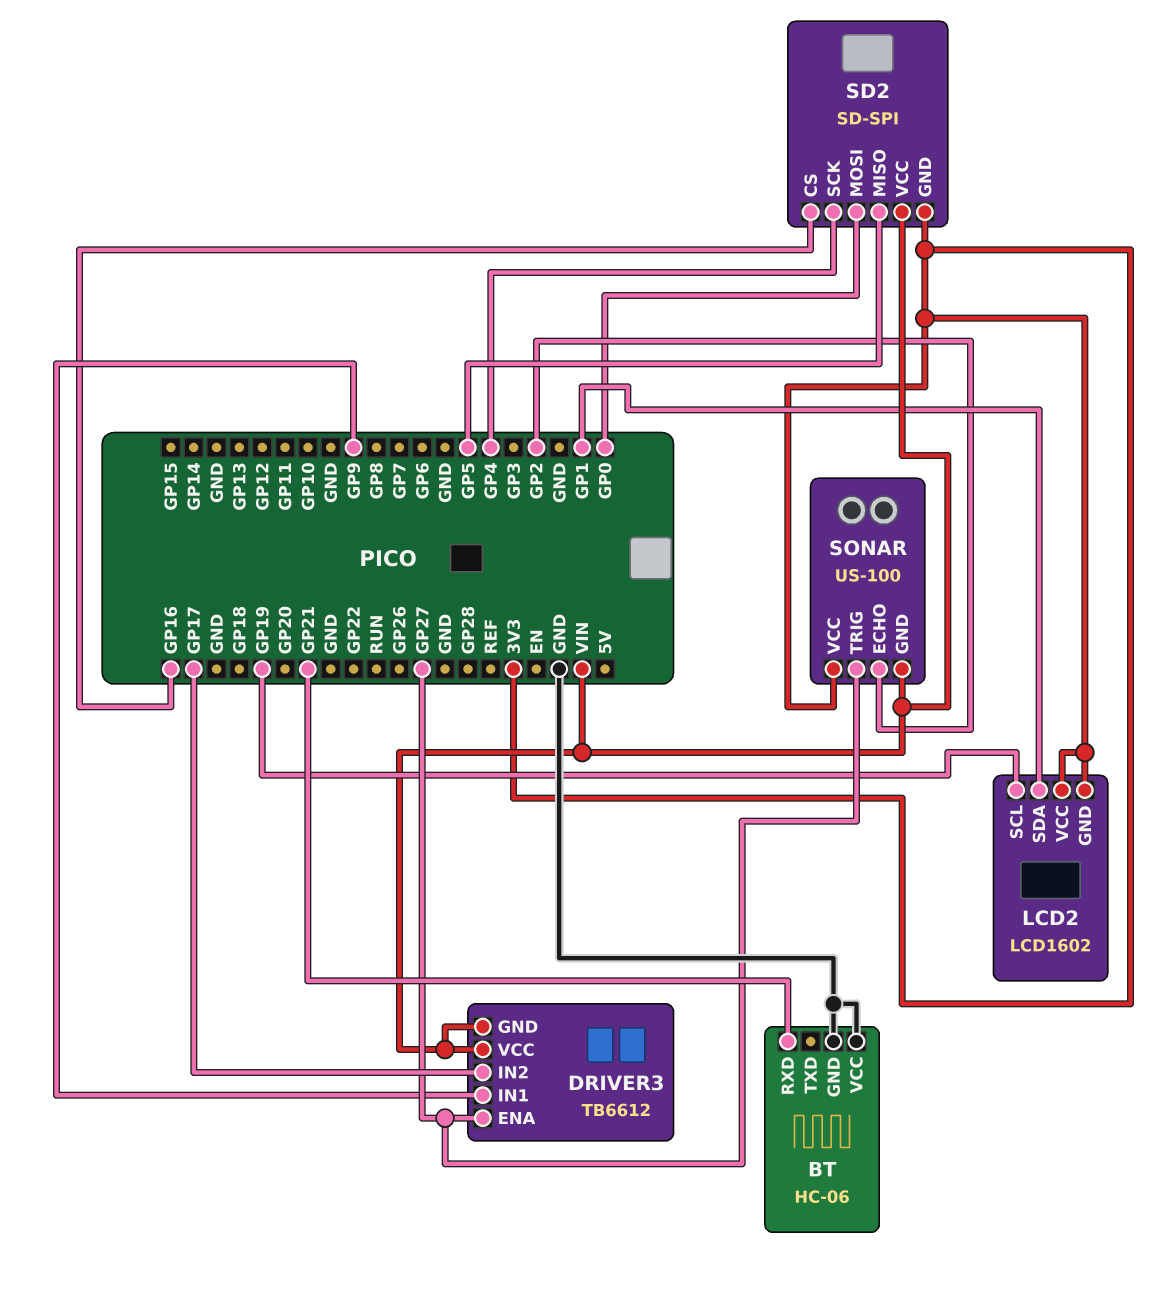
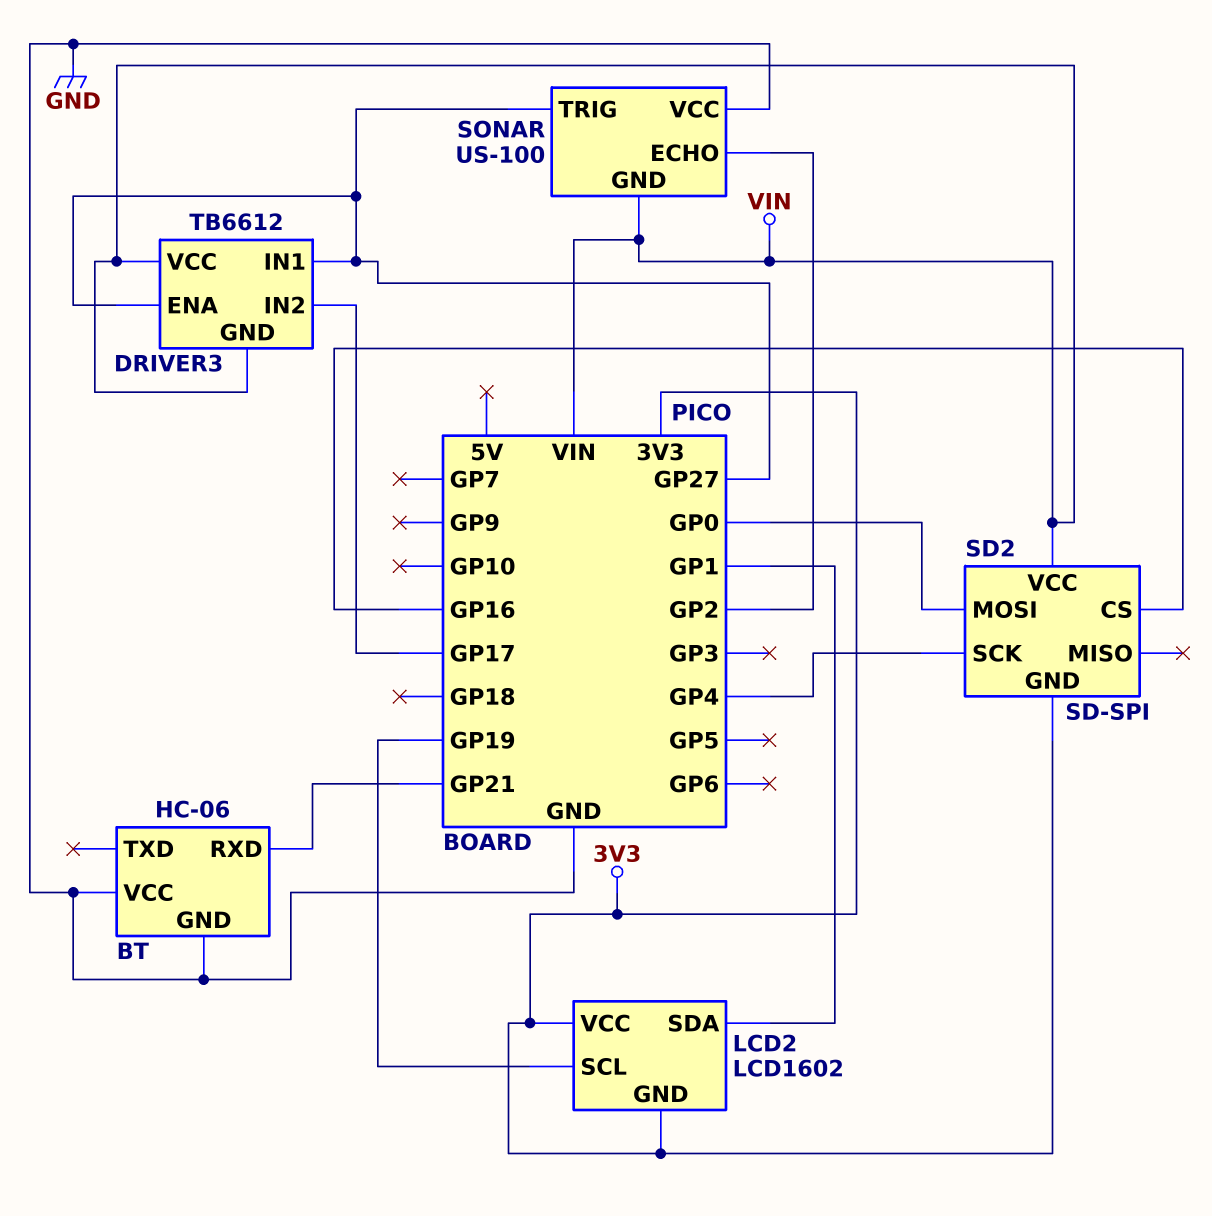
DRIVER3 pin IN1: GP9 -> GP27
SD2 pin MISO: GP5 -> none
SONAR pin VCC: 3V3 -> GND

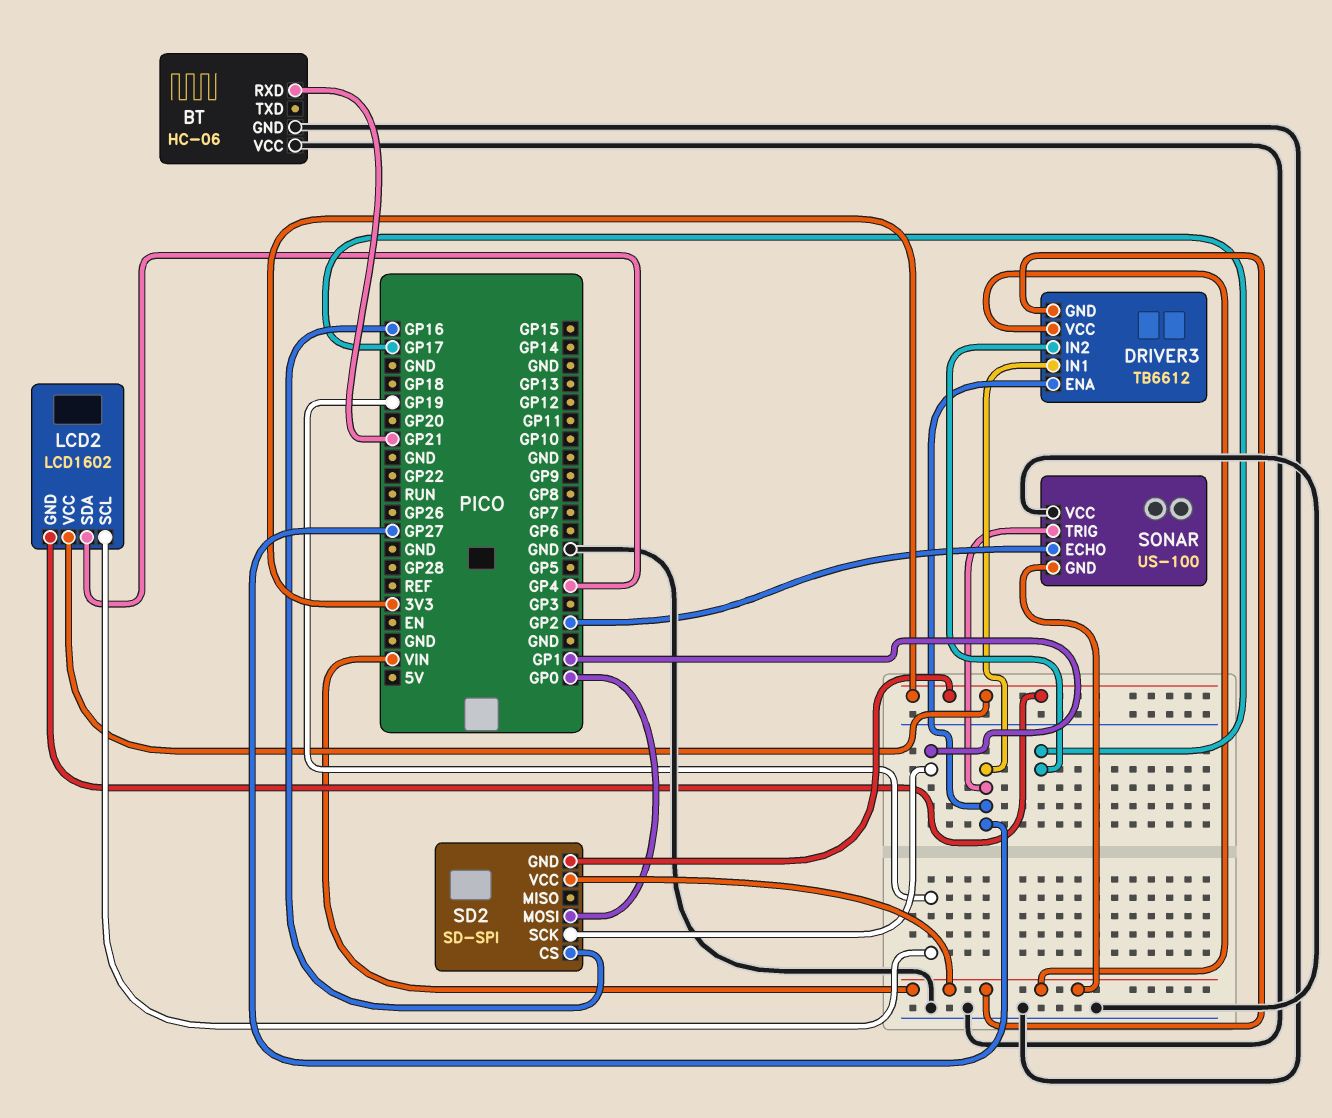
LCD2 pin SDA: GP1 -> GP4
SD2 pin SCK: GP4 -> GP1

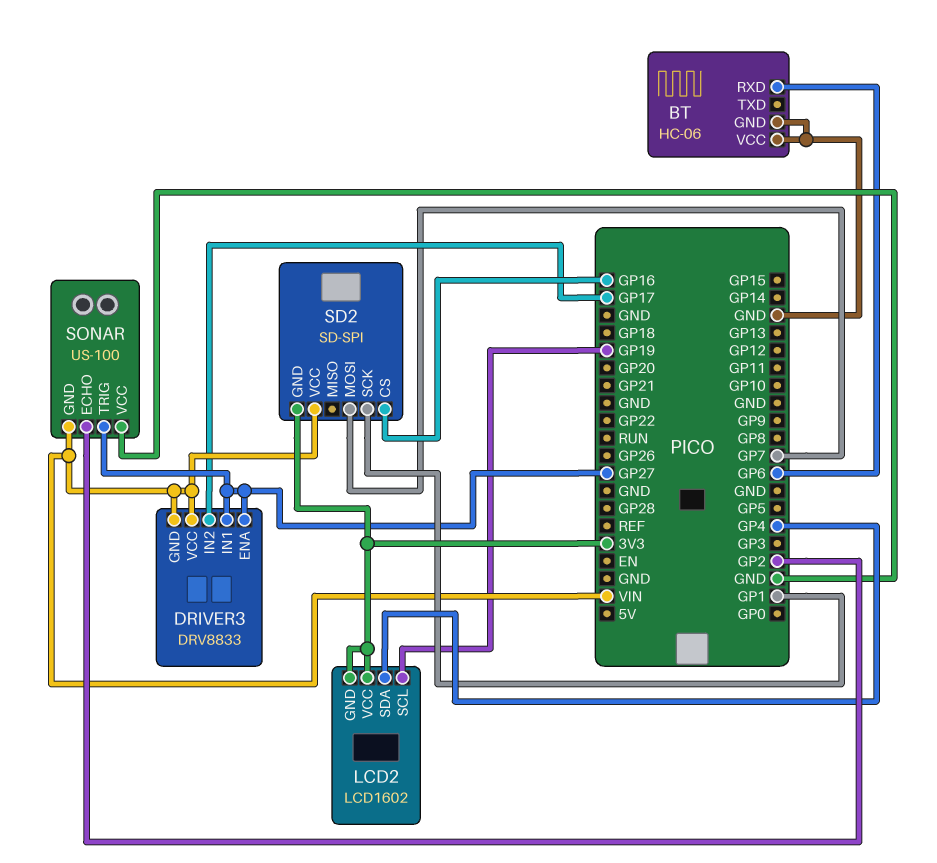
BT pin RXD: GP21 -> GP6
DRIVER3: TB6612 -> DRV8833
SD2 pin MOSI: GP0 -> GP7

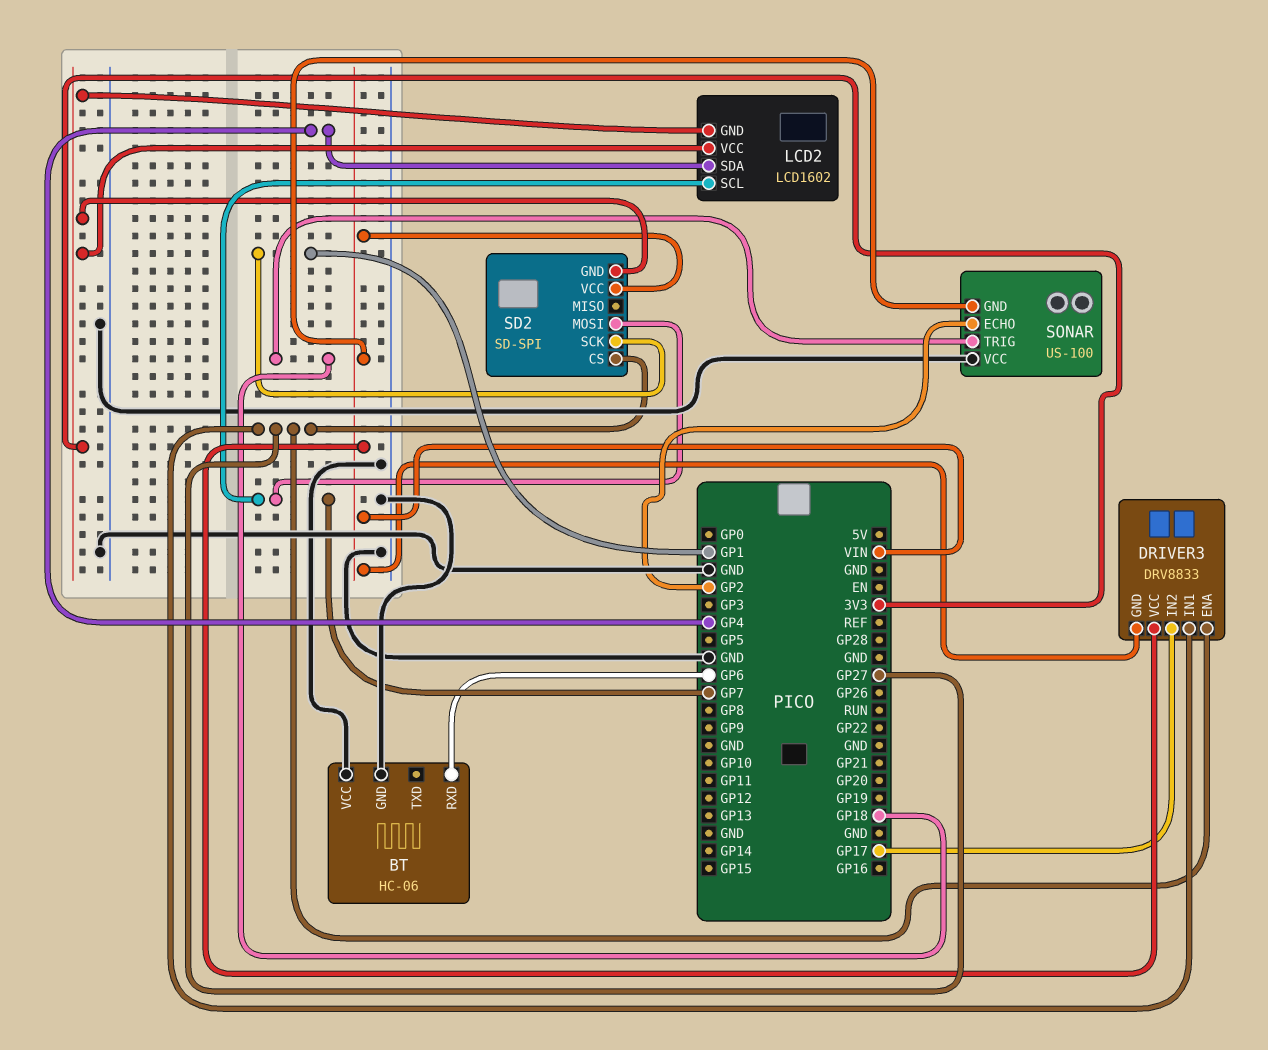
LCD2 pin SCL: GP19 -> GP7
SD2 pin CS: GP16 -> GP27
SONAR pin TRIG: GP27 -> GP18

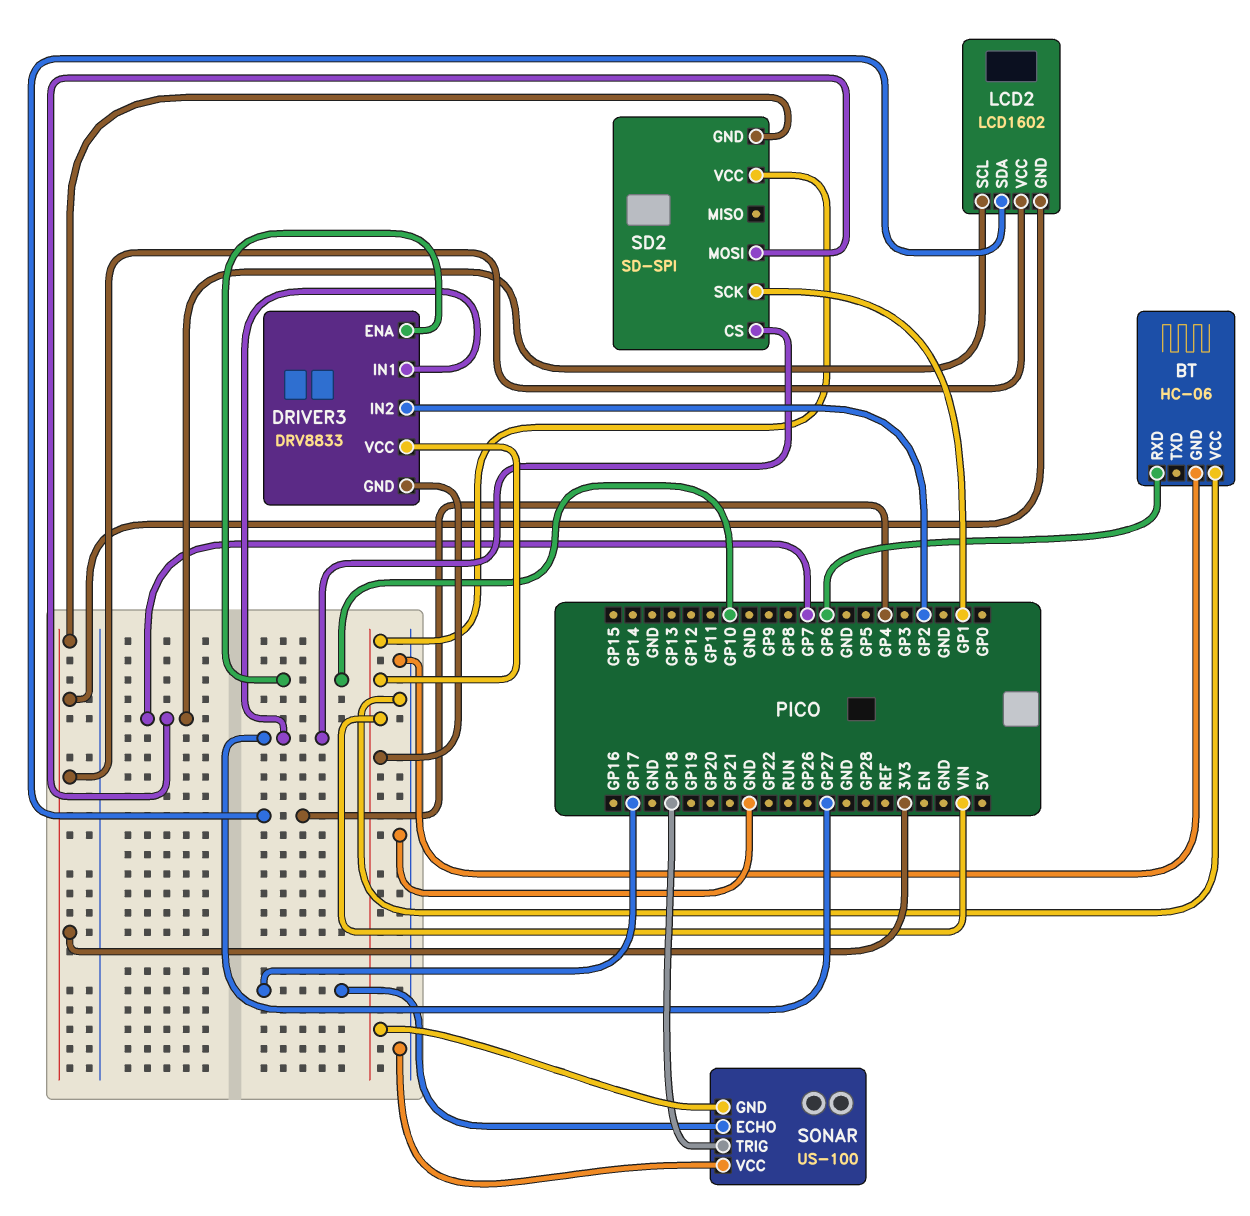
DRIVER3 pin ENA: GP27 -> GP10
DRIVER3 pin IN2: GP17 -> GP2
SONAR pin ECHO: GP2 -> GP17

